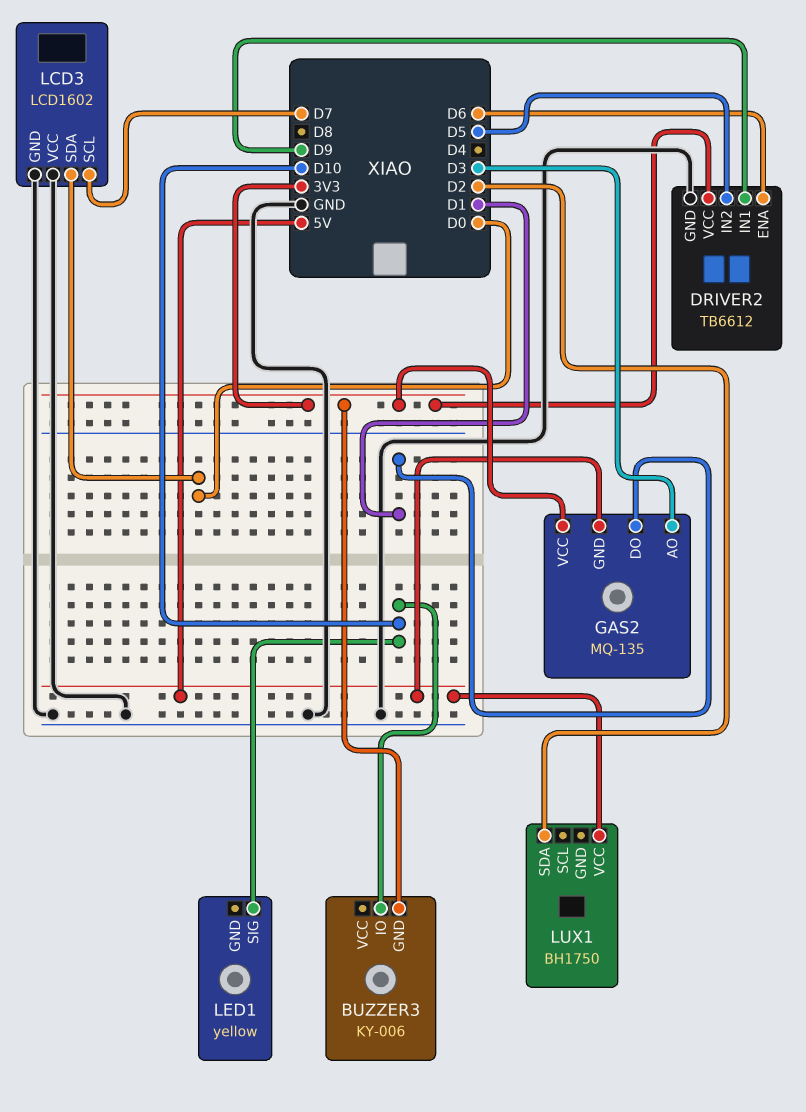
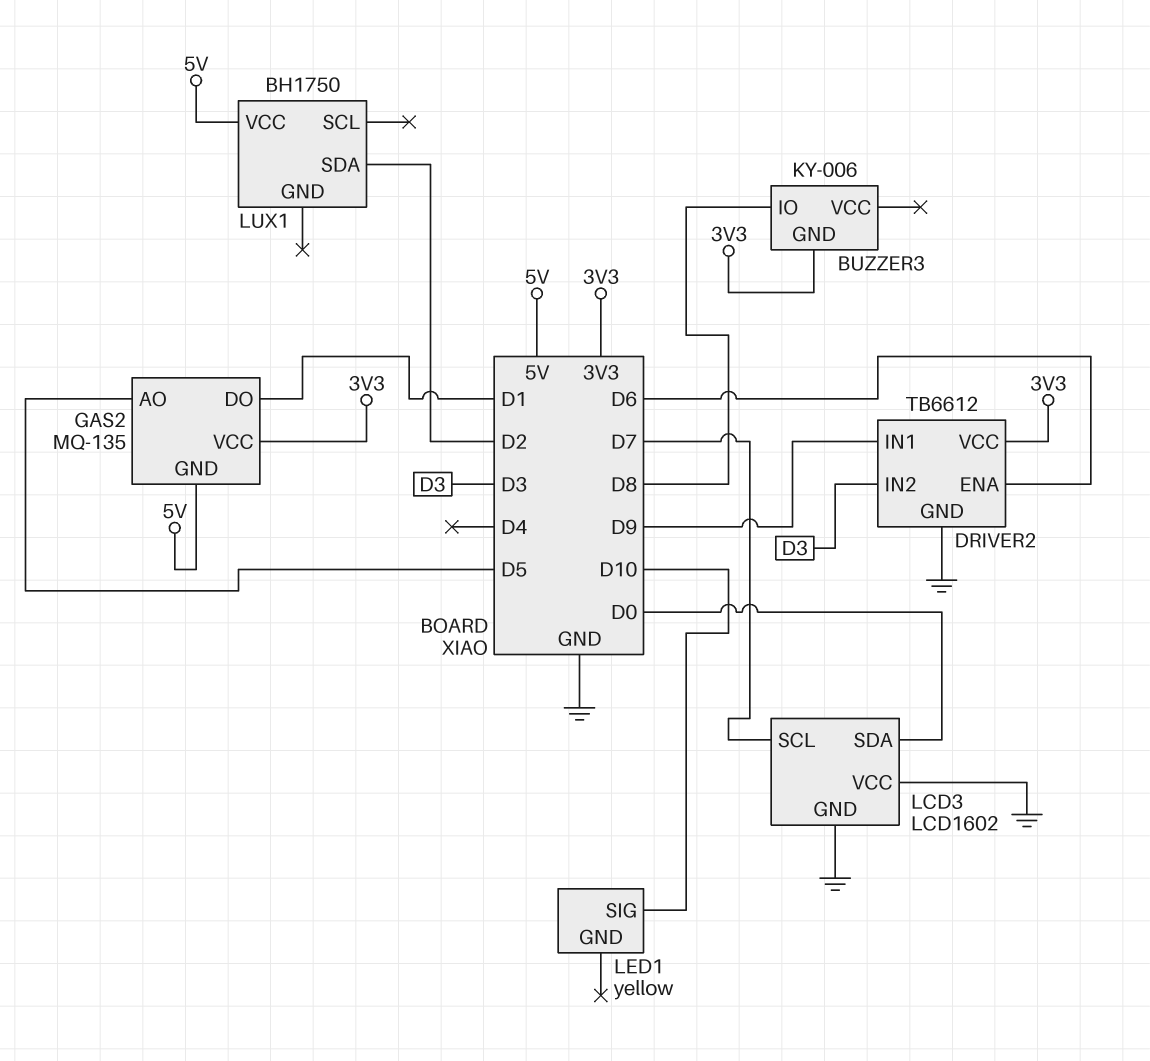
BUZZER3 pin IO: D10 -> D8
DRIVER2 pin IN2: D5 -> D3
GAS2 pin AO: D3 -> D5

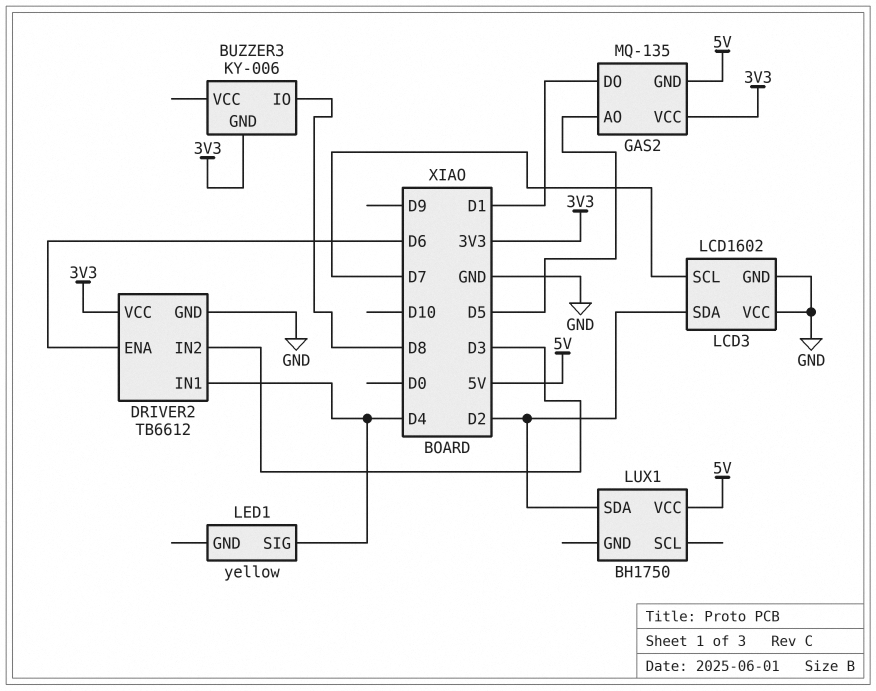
DRIVER2 pin IN1: D9 -> D4
LCD3 pin SDA: D0 -> D2
LED1 pin SIG: D10 -> D4

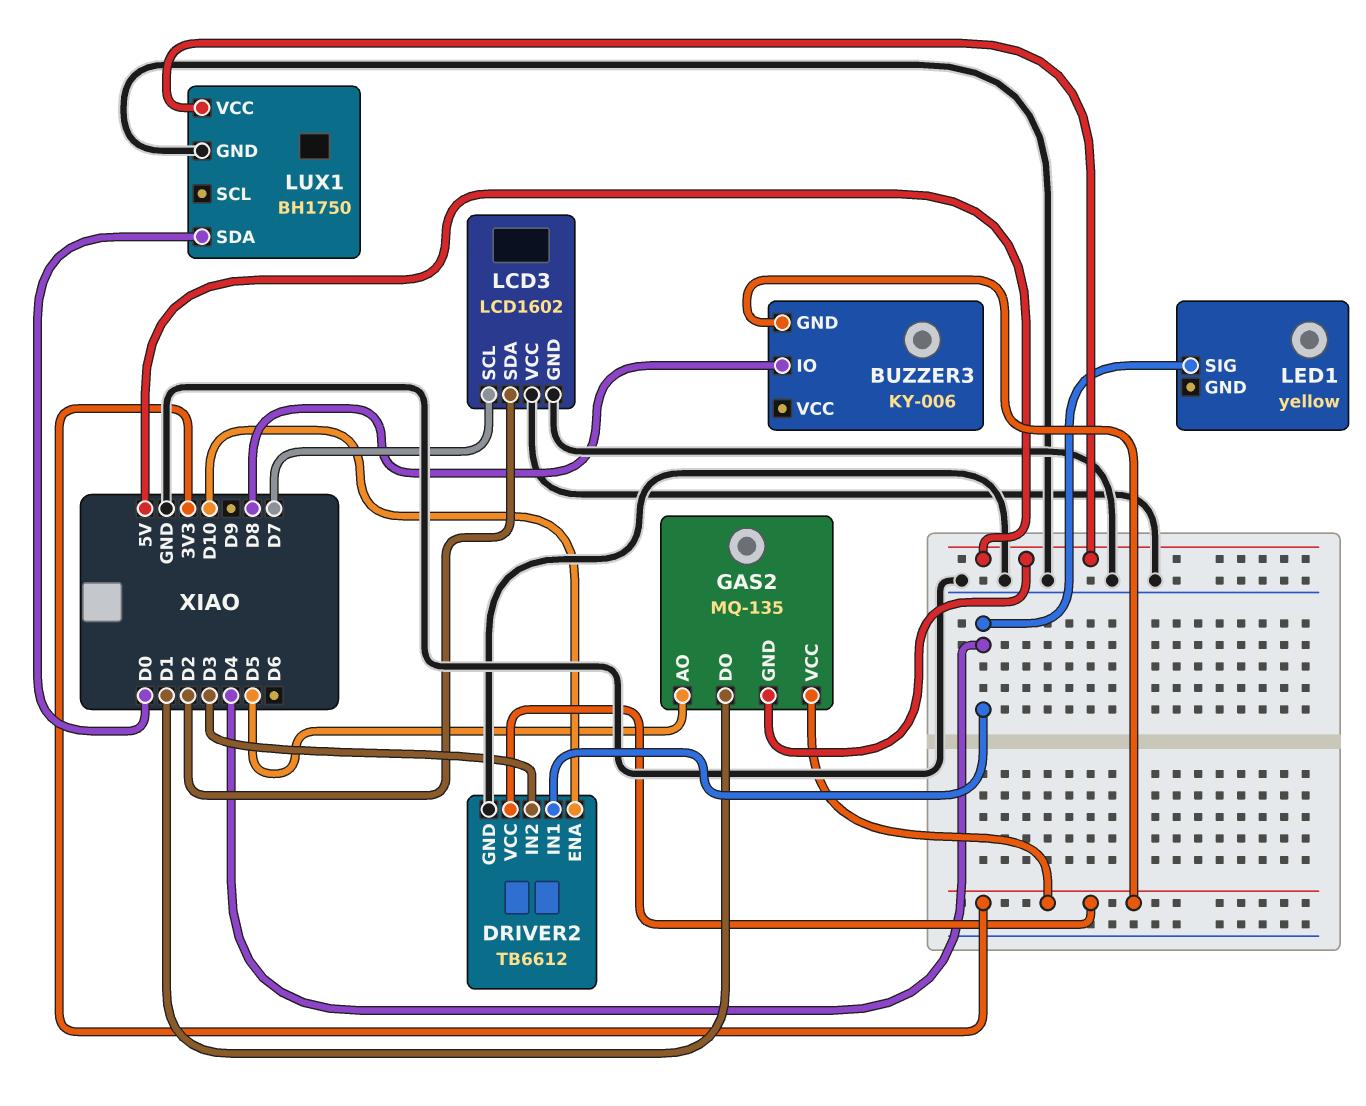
DRIVER2 pin ENA: D6 -> D10
LUX1 pin GND: none -> GND
LUX1 pin SDA: D2 -> D0

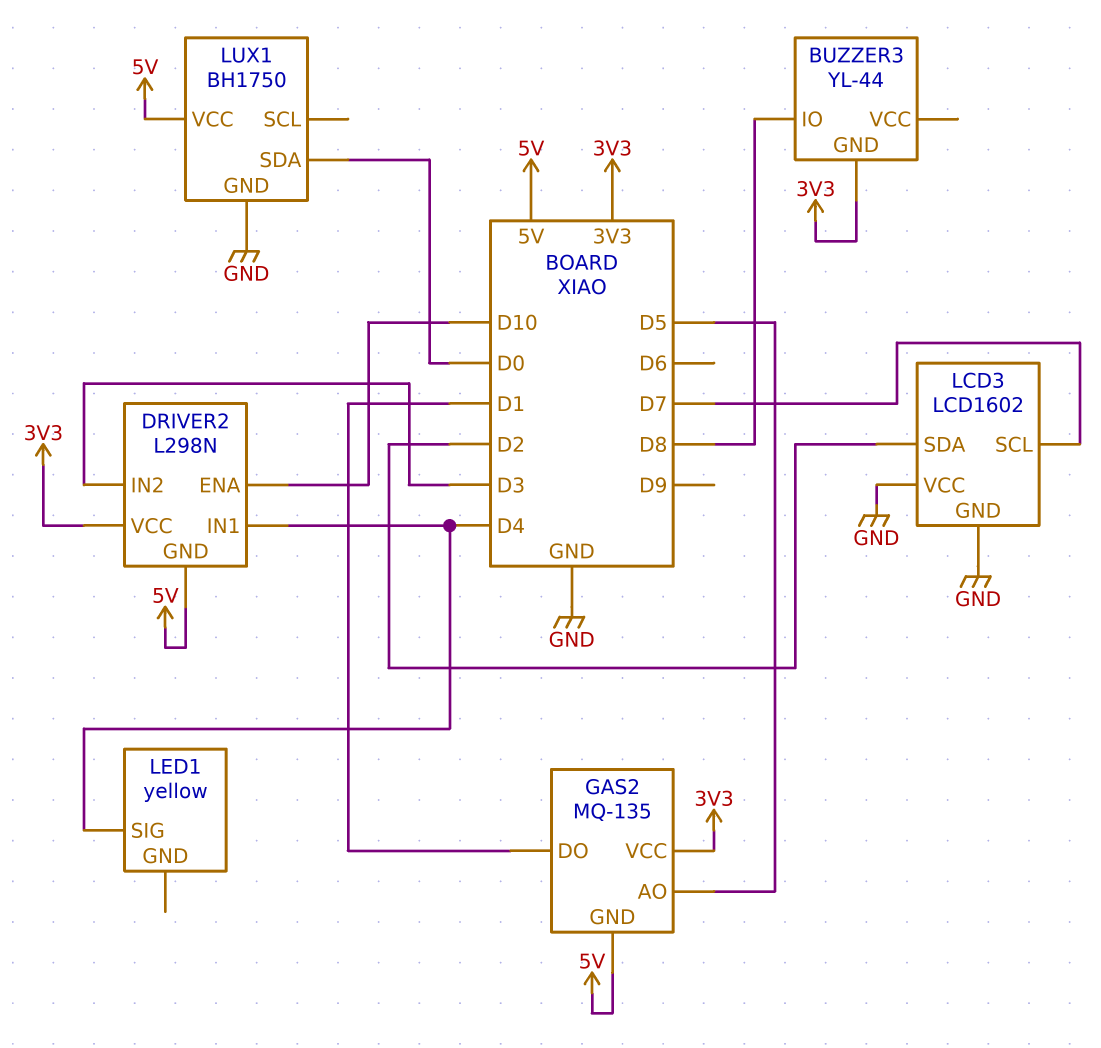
BUZZER3: KY-006 -> YL-44
DRIVER2: TB6612 -> L298N
DRIVER2 pin GND: GND -> 5V

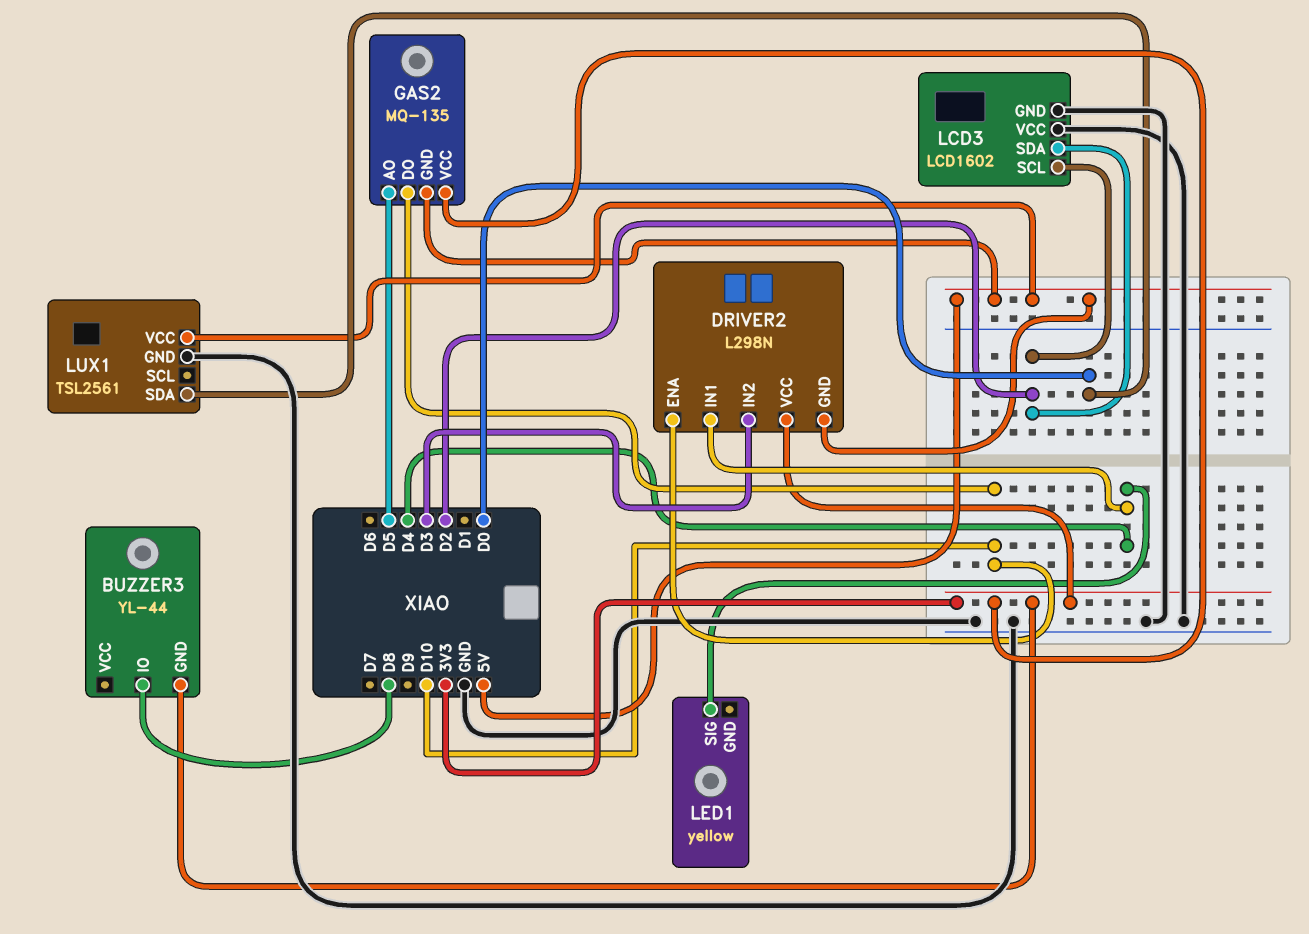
GAS2 pin DO: D1 -> D10
LCD3 pin SCL: D7 -> D2
LUX1: BH1750 -> TSL2561

